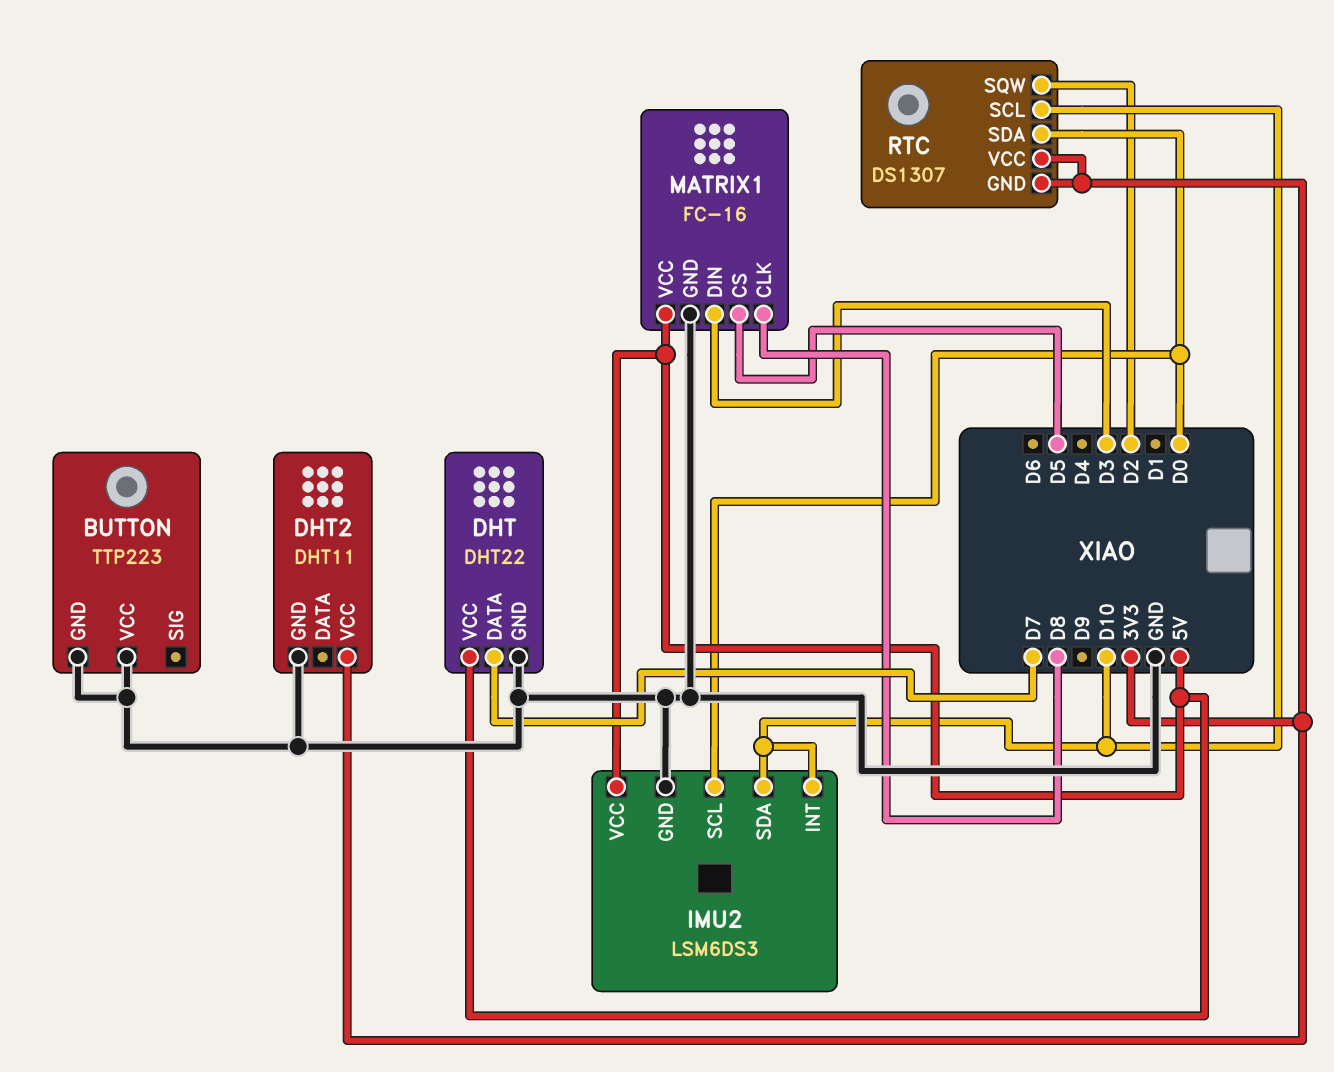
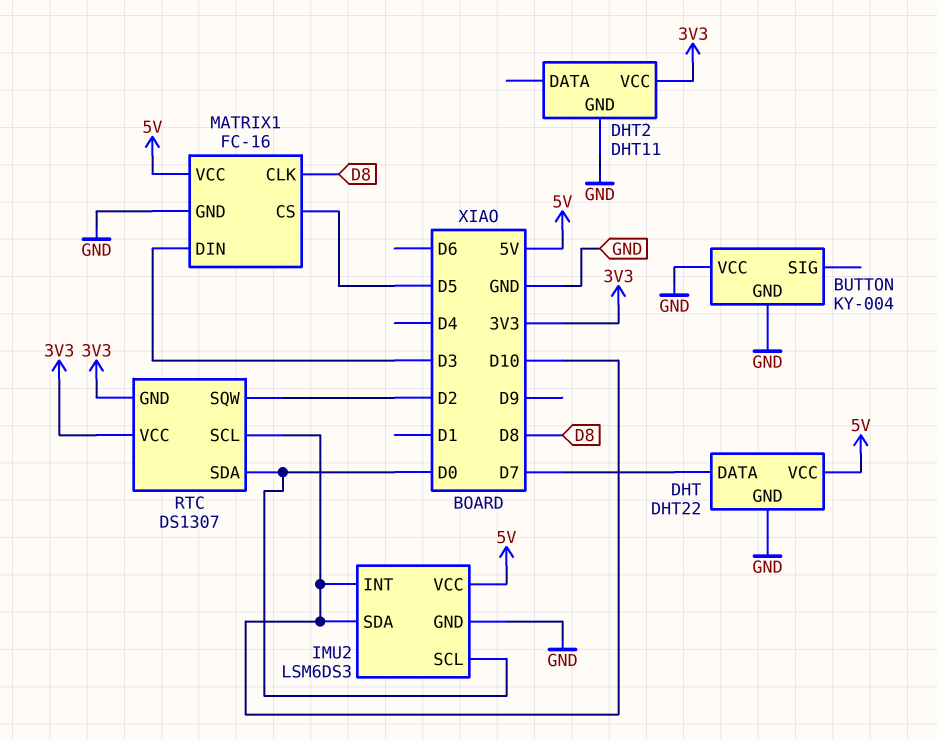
BUTTON: TTP223 -> KY-004

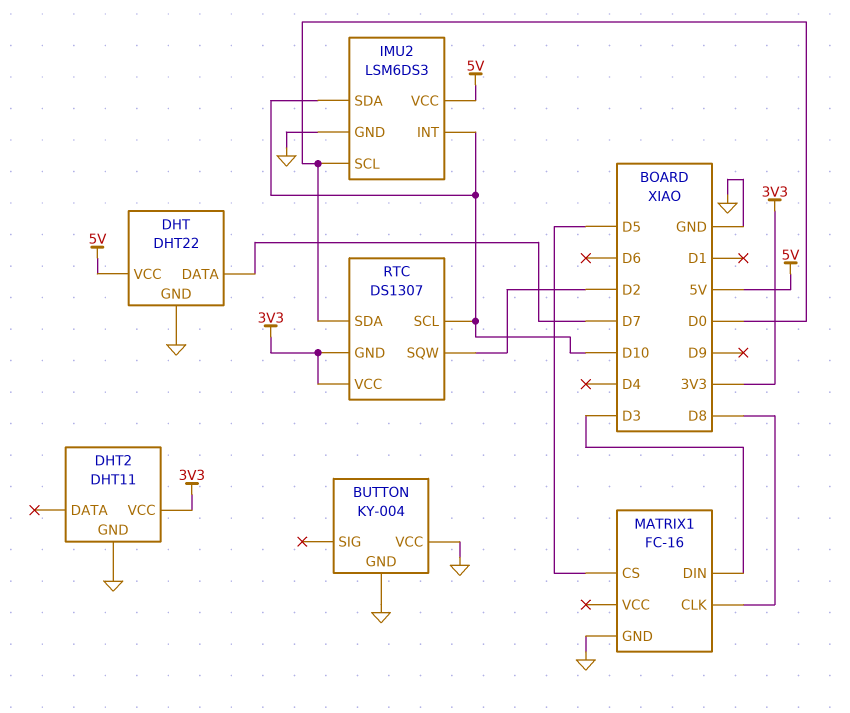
MATRIX1 pin VCC: 5V -> none

